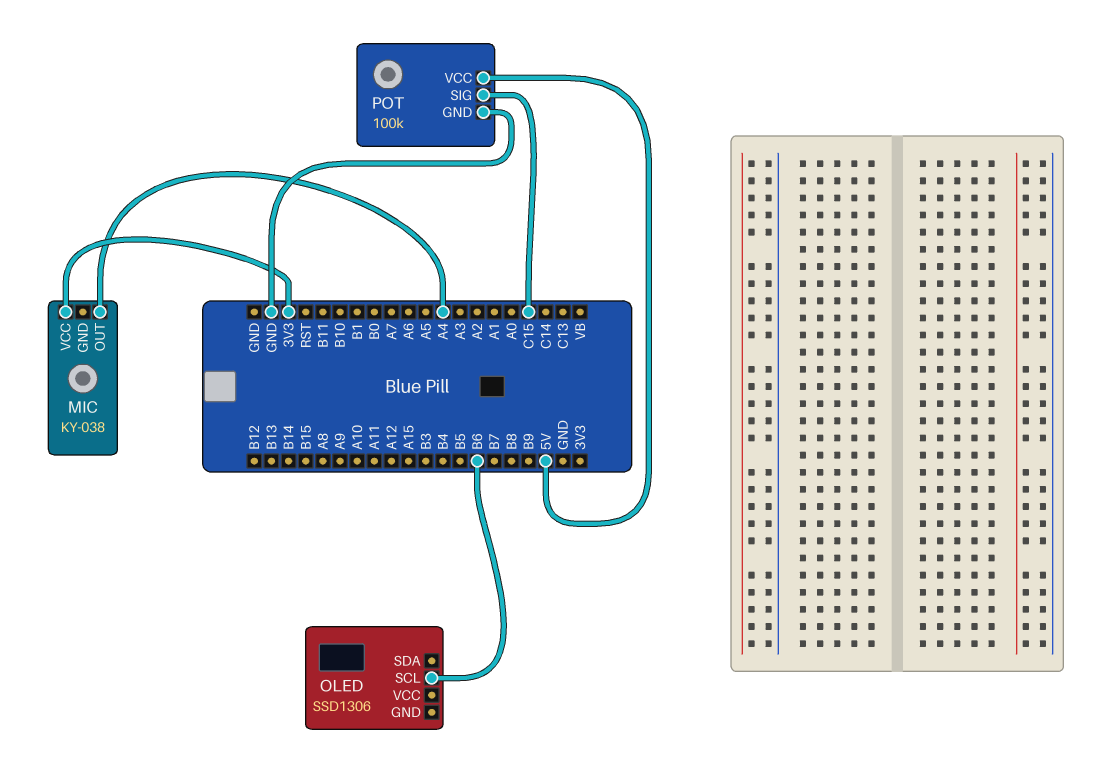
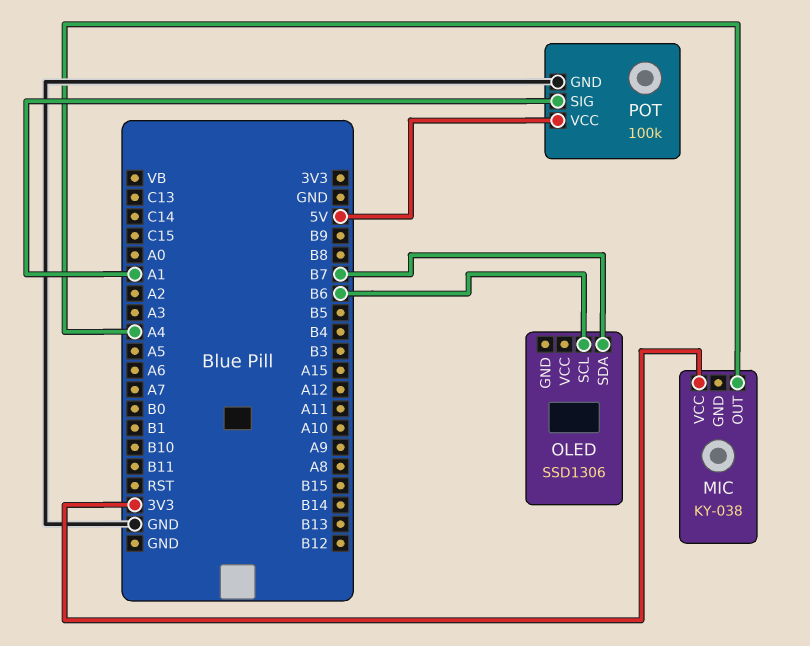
OLED pin SDA: none -> B7
POT pin SIG: C15 -> A1

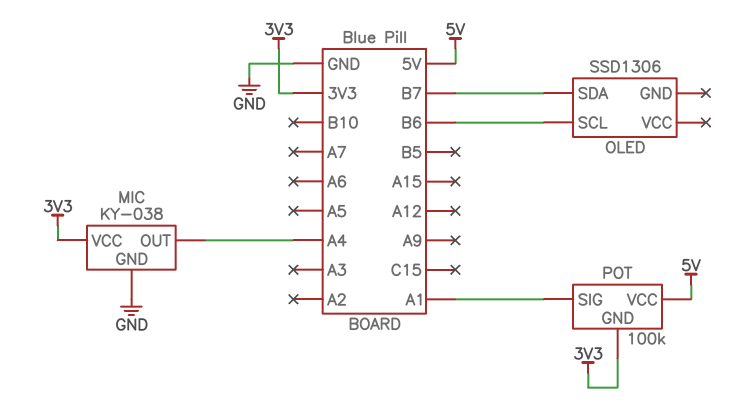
MIC pin GND: none -> GND
POT pin GND: GND -> 3V3

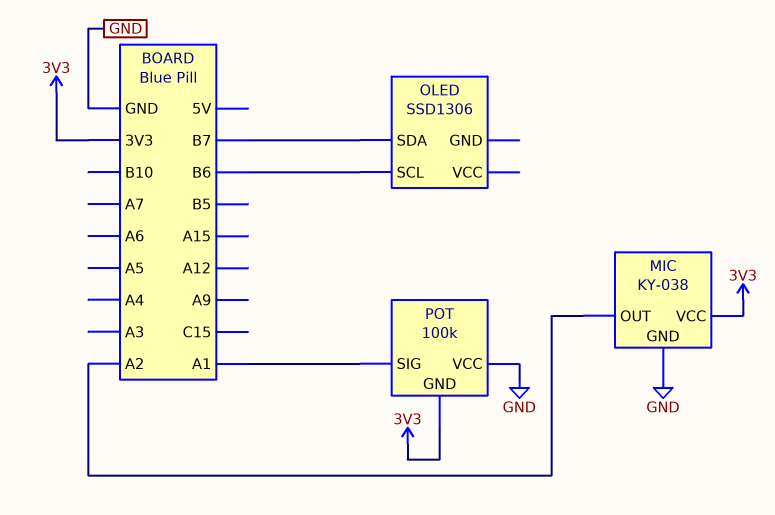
MIC pin OUT: A4 -> A2
POT pin VCC: 5V -> GND

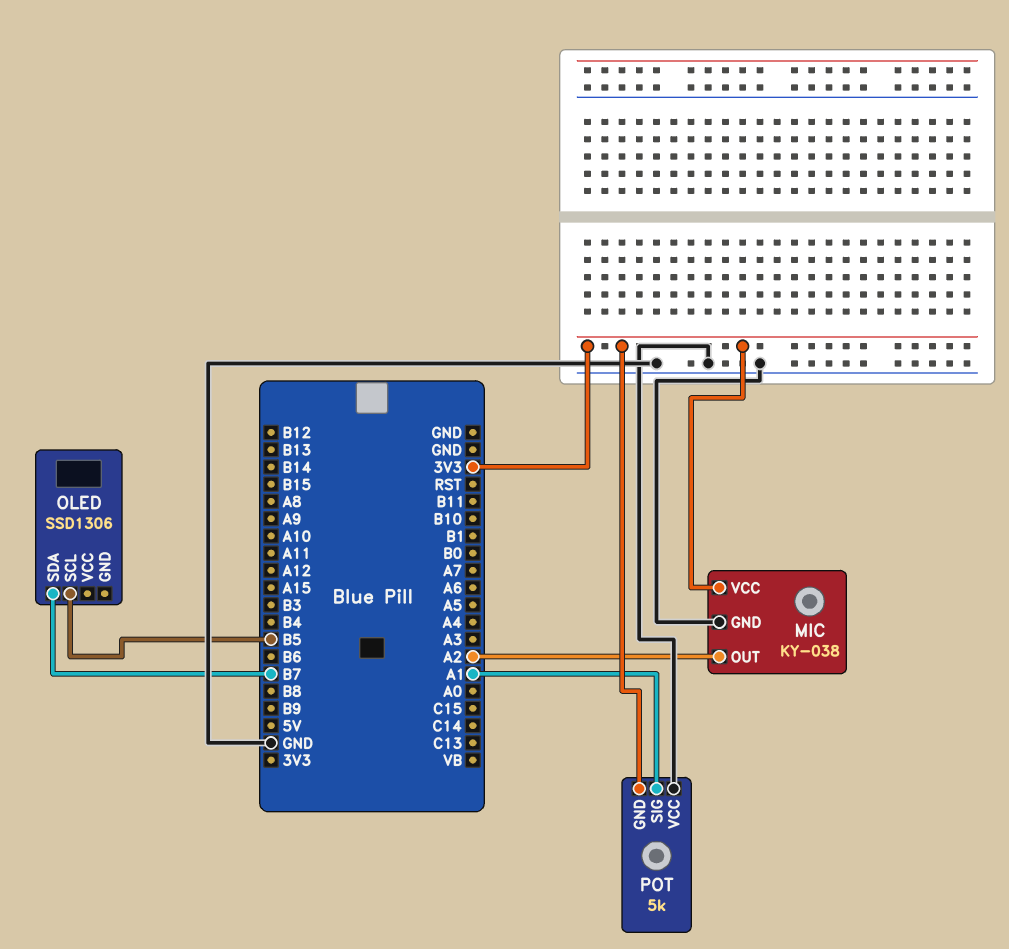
OLED pin SCL: B6 -> B5
POT: 100k -> 5k

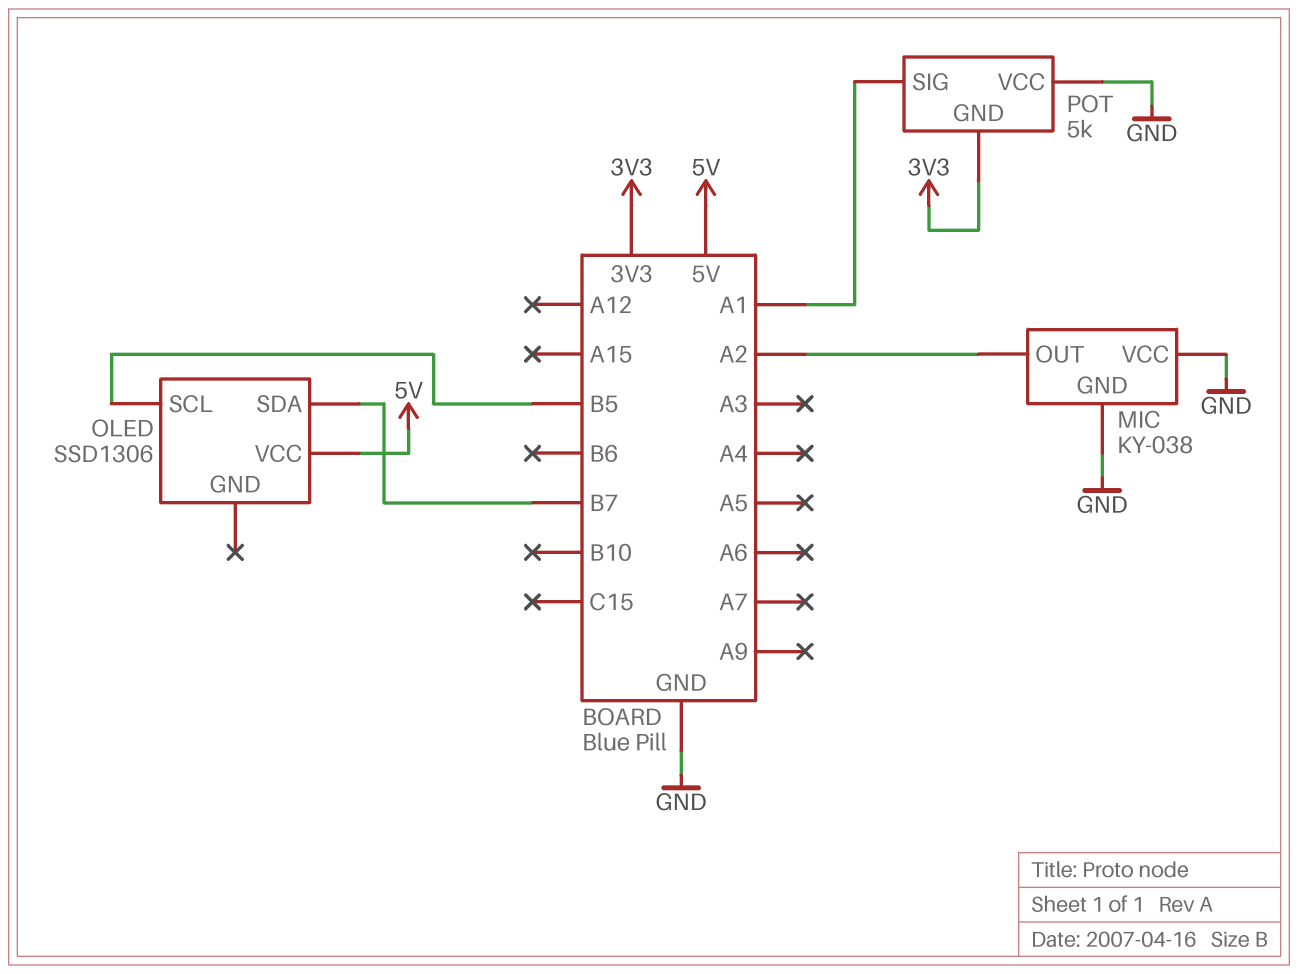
MIC pin VCC: 3V3 -> GND
OLED pin VCC: none -> 5V

